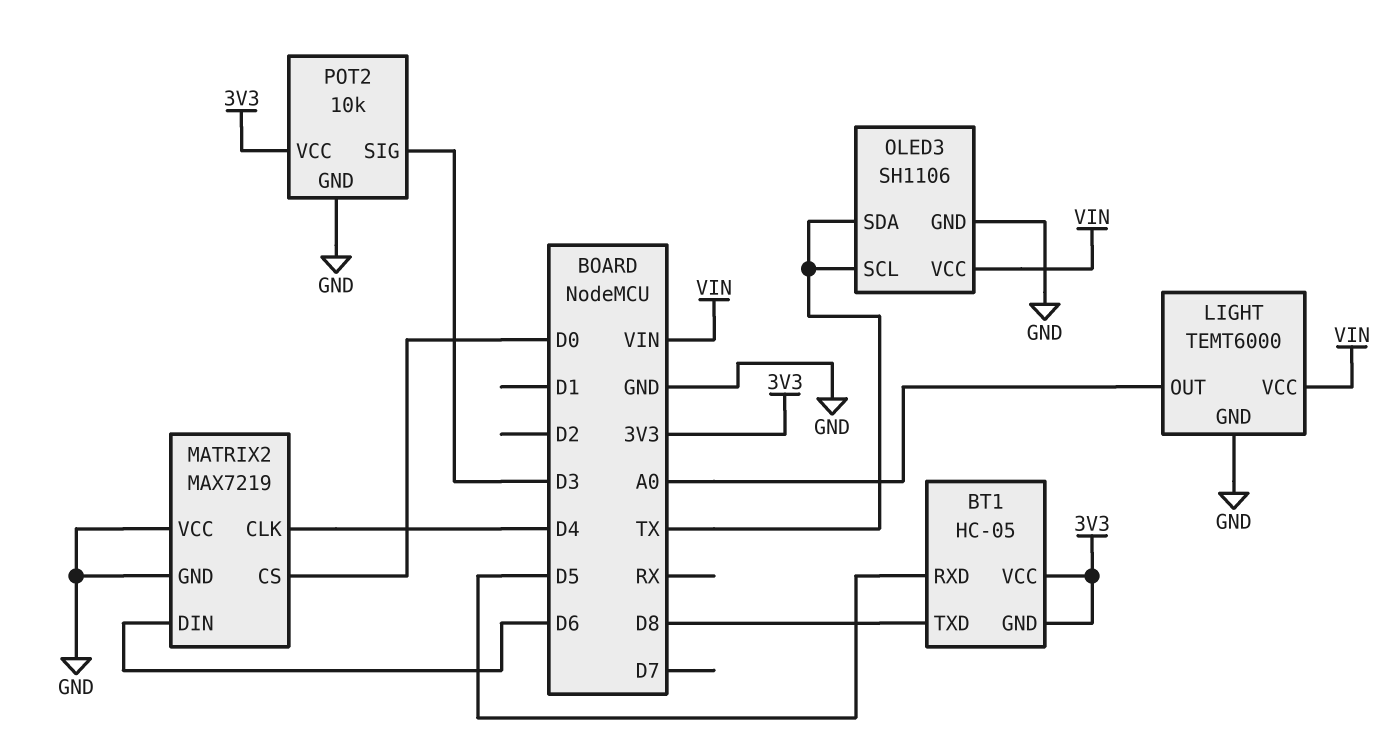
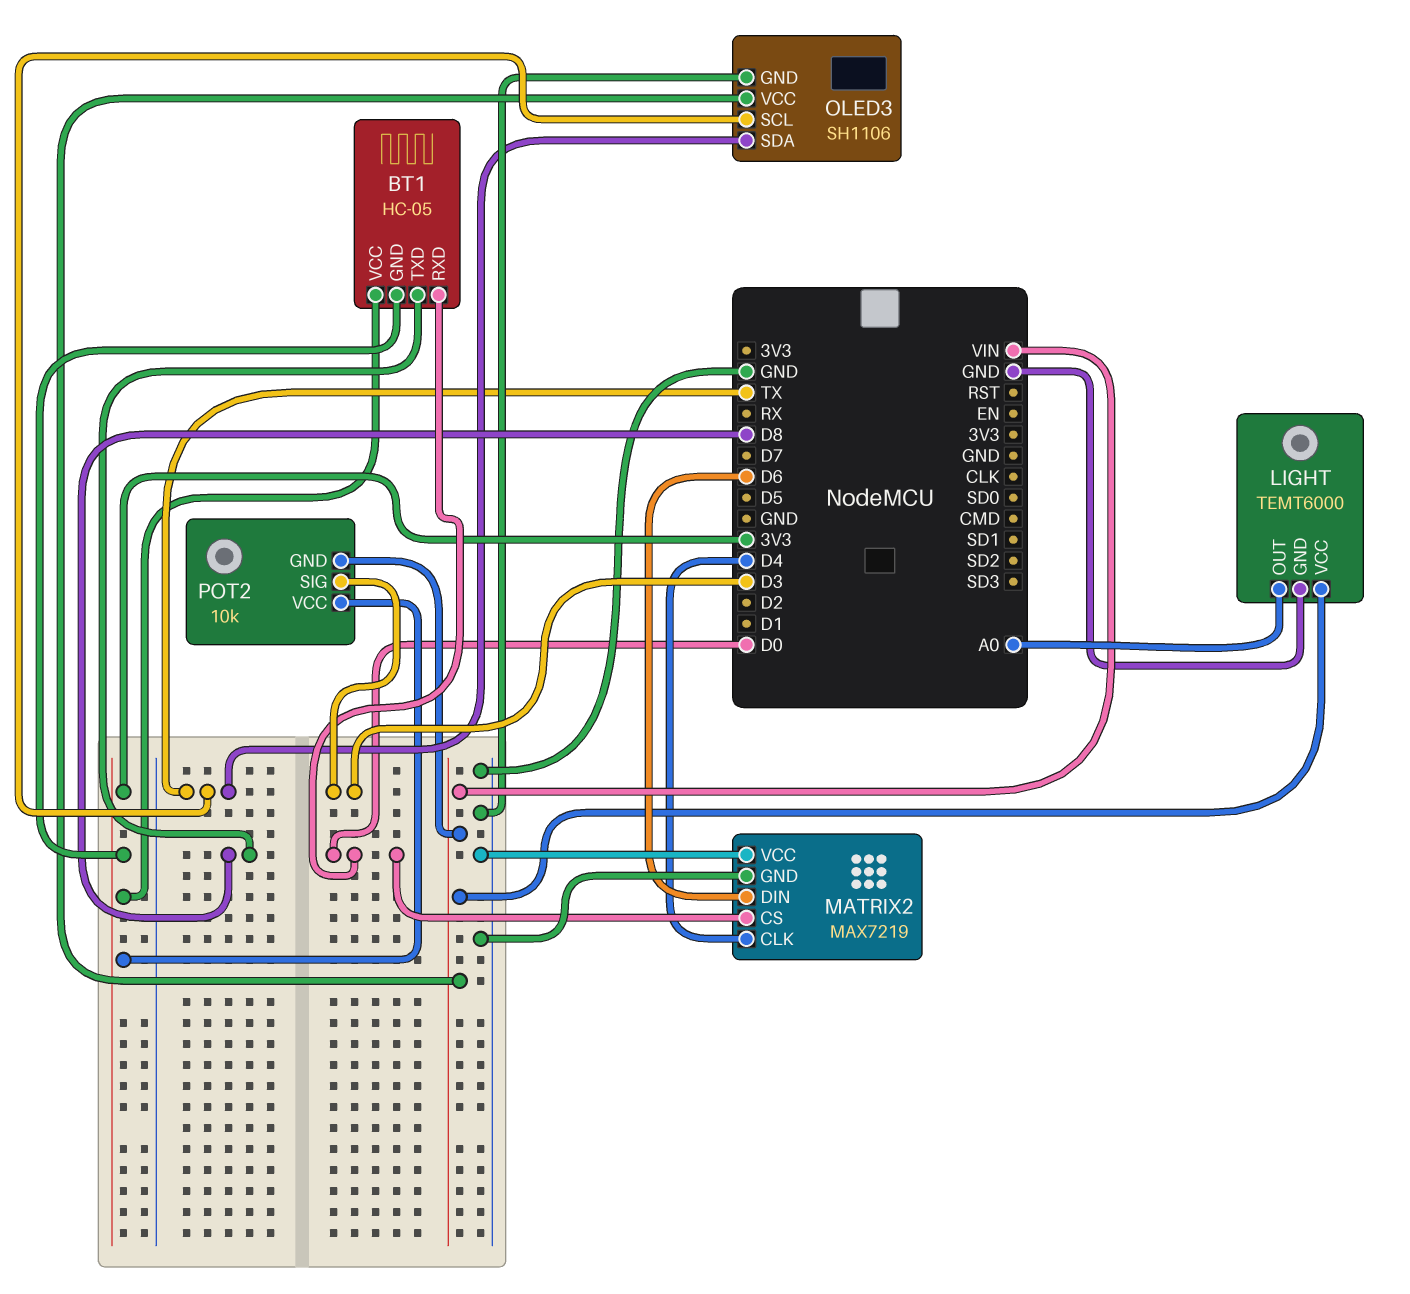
BT1 pin RXD: D5 -> D0
POT2 pin GND: GND -> VIN

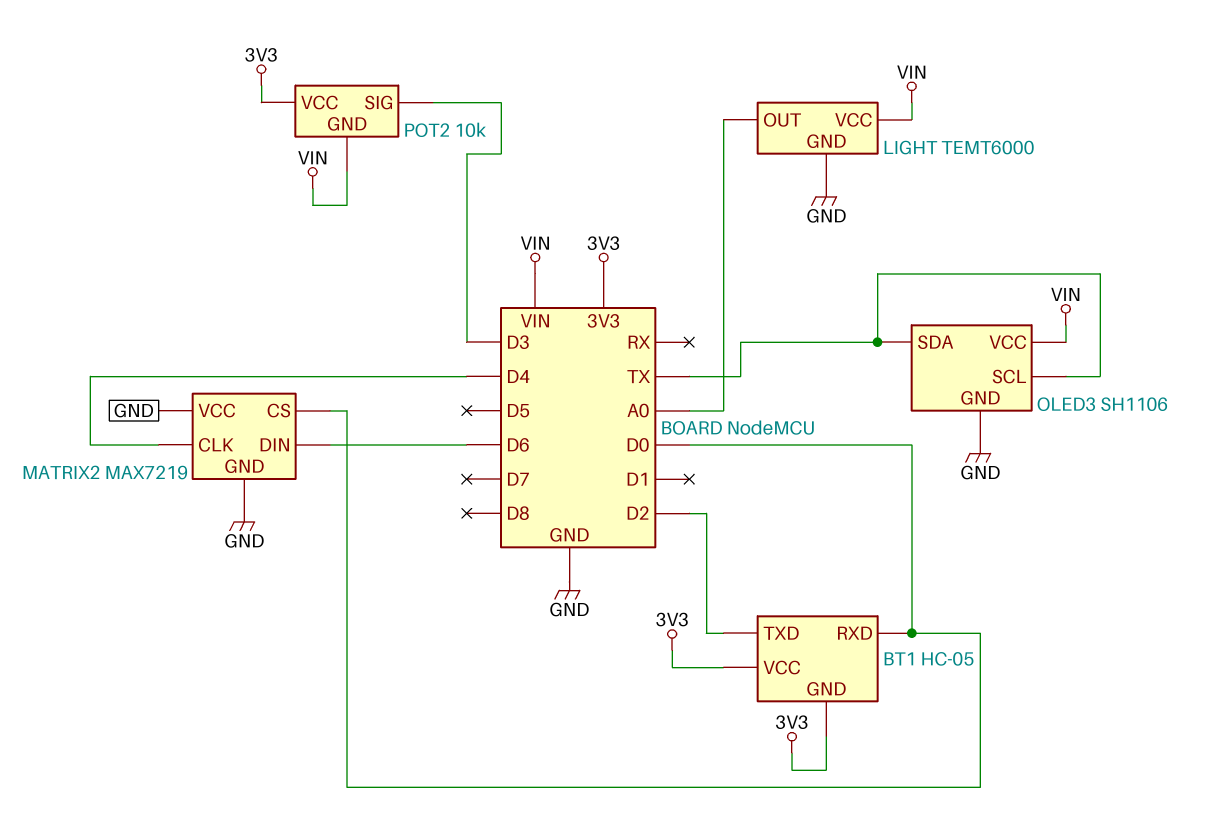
BT1 pin TXD: D8 -> D2

